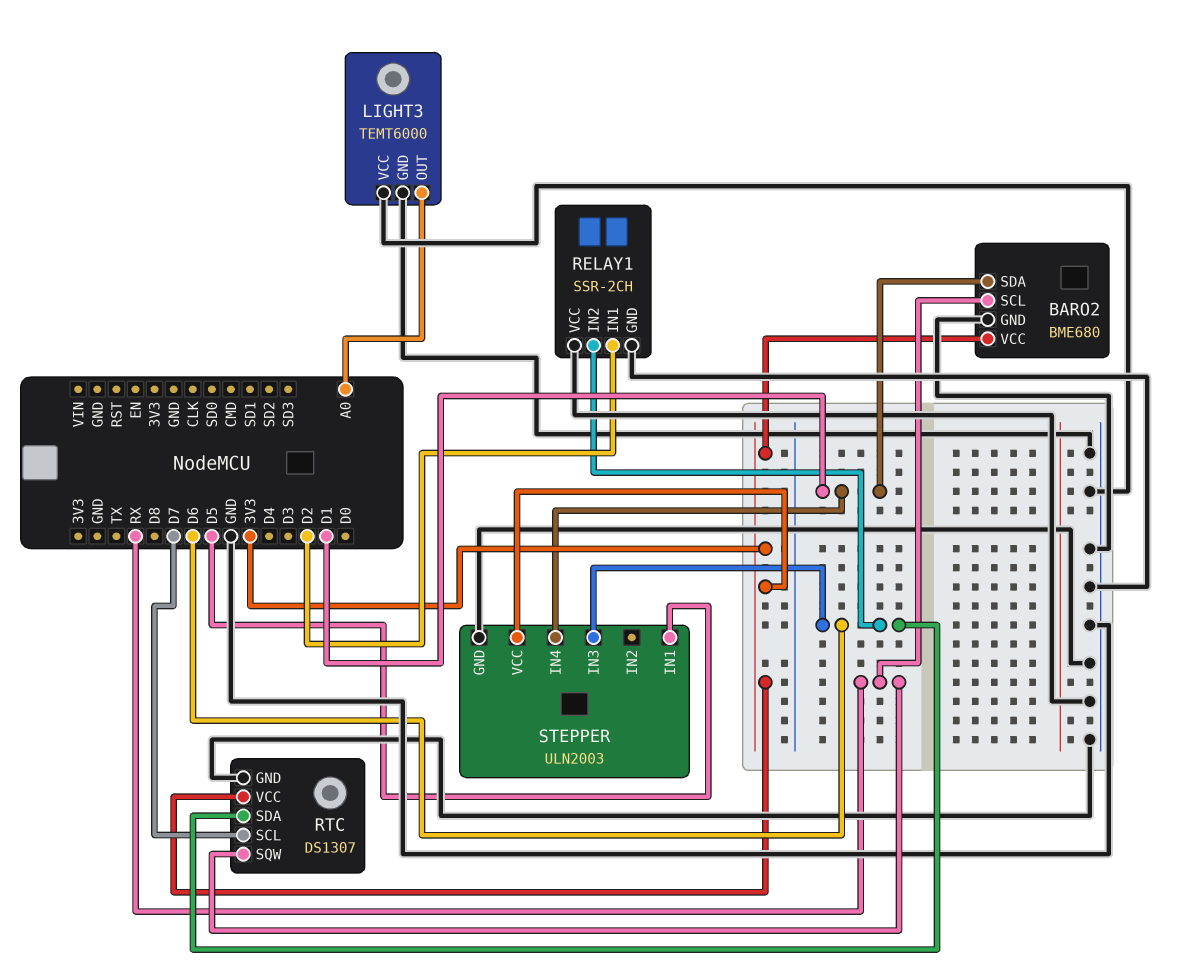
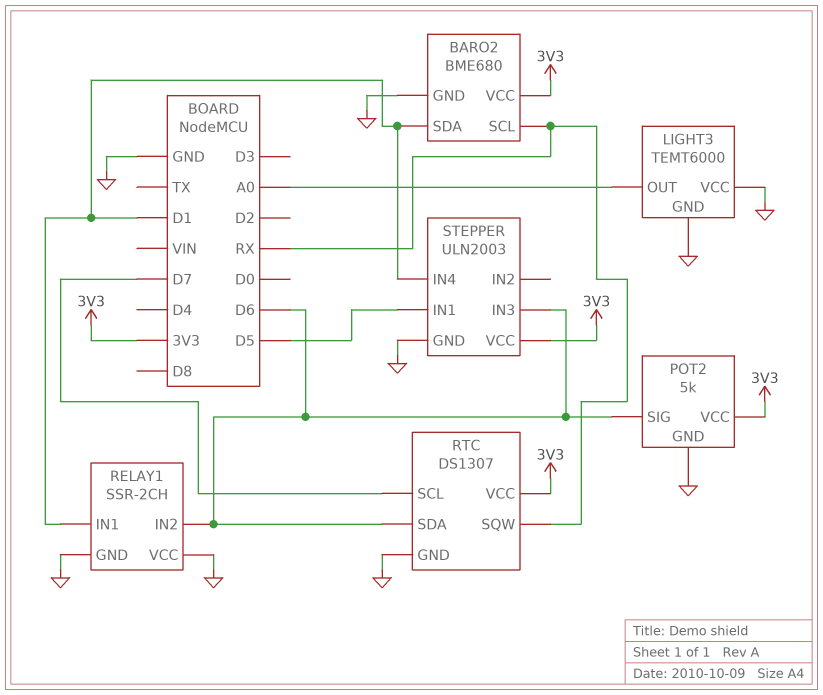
POT2: none -> 5k
POT2 pin GND: none -> GND
POT2 pin SIG: none -> D6
POT2 pin VCC: none -> 3V3
RELAY1 pin IN1: D2 -> D1

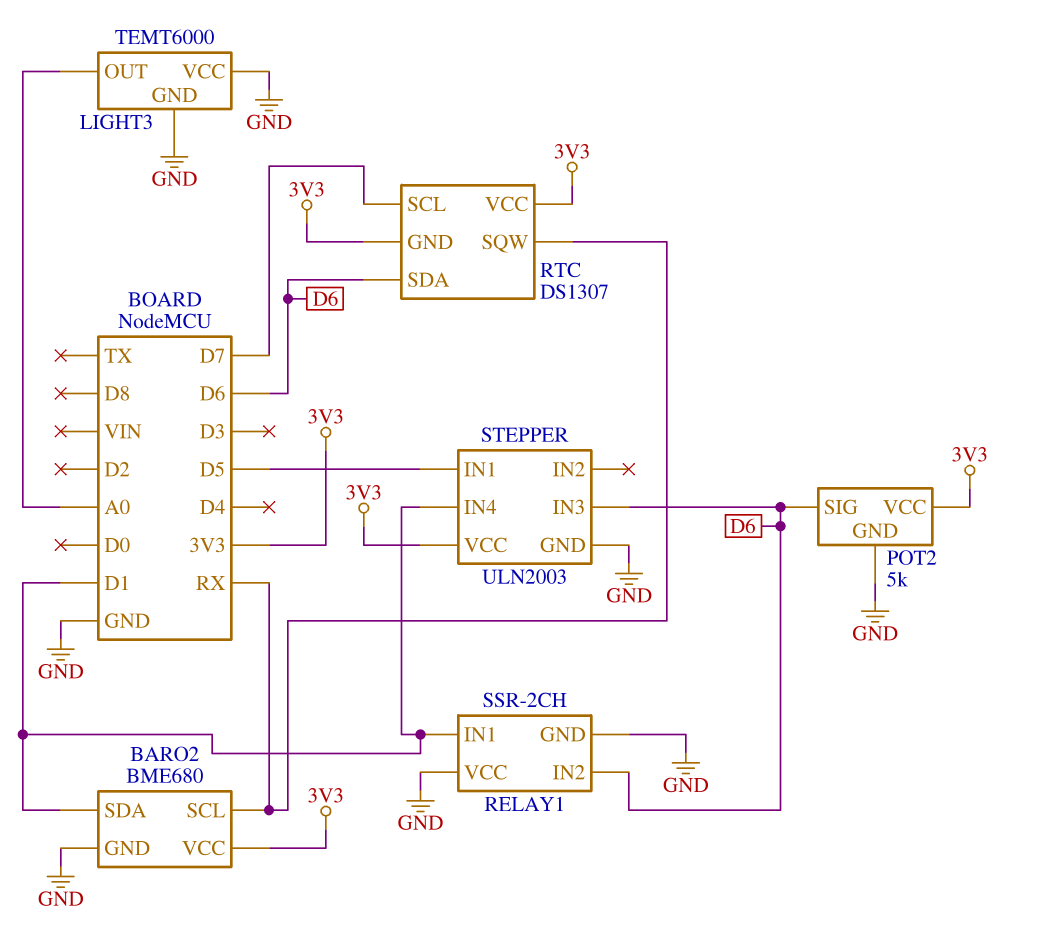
RTC pin GND: GND -> 3V3

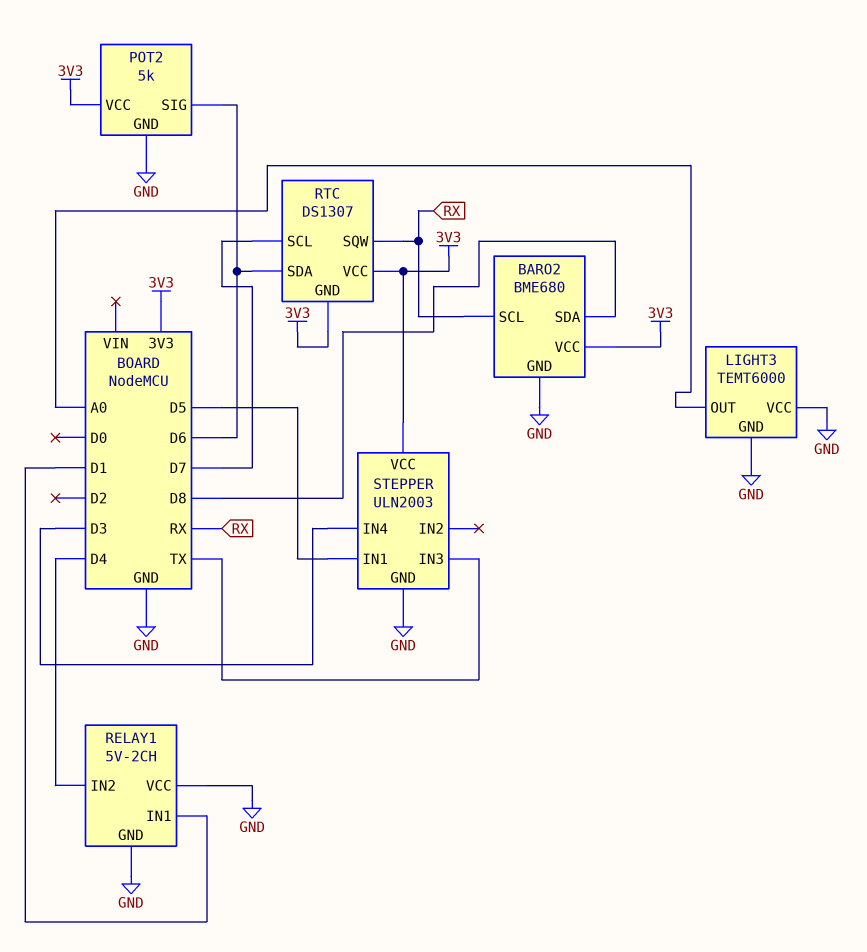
BARO2 pin SDA: D1 -> D8
RELAY1: SSR-2CH -> 5V-2CH
RELAY1 pin IN2: D6 -> D4
STEPPER pin IN3: D6 -> TX
STEPPER pin IN4: D1 -> D3

